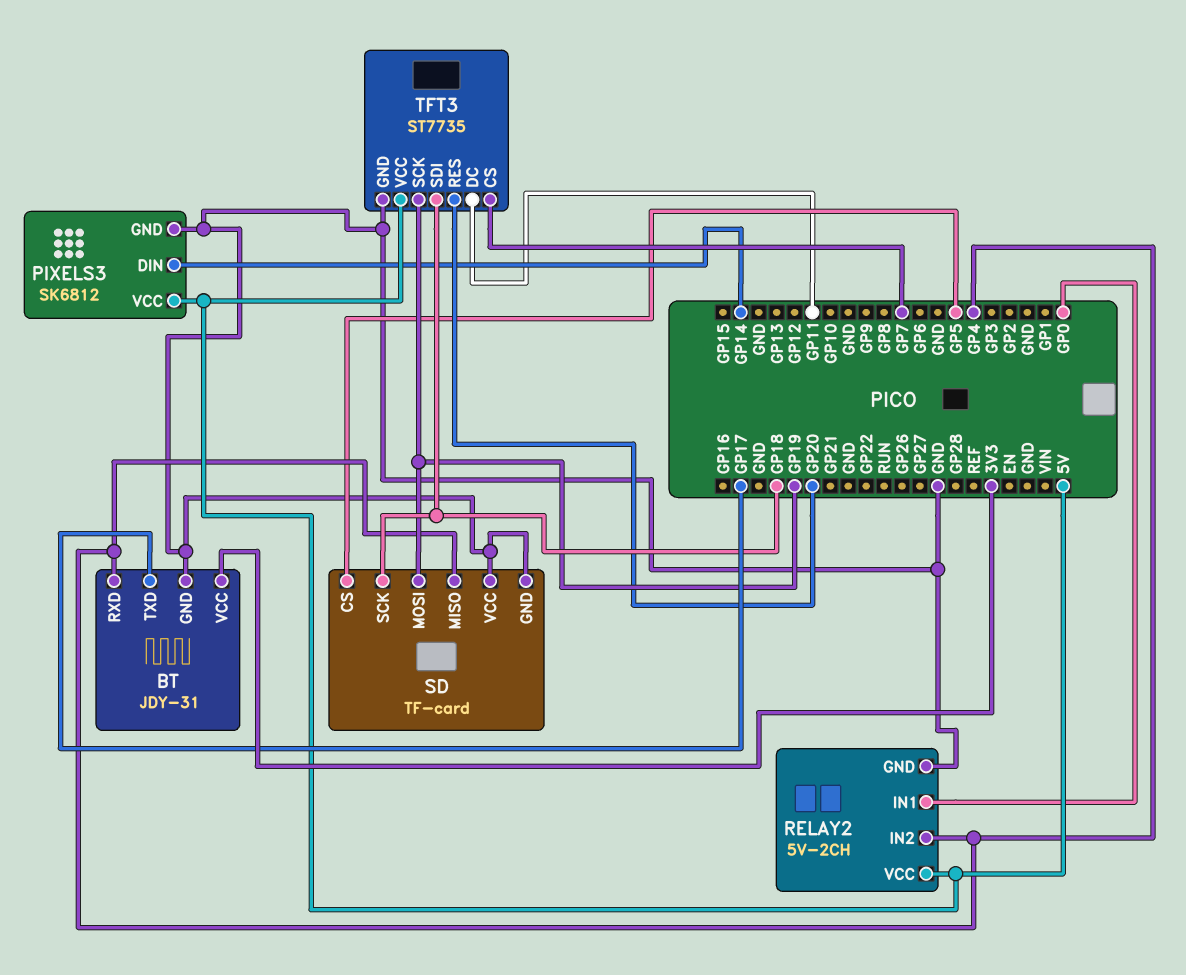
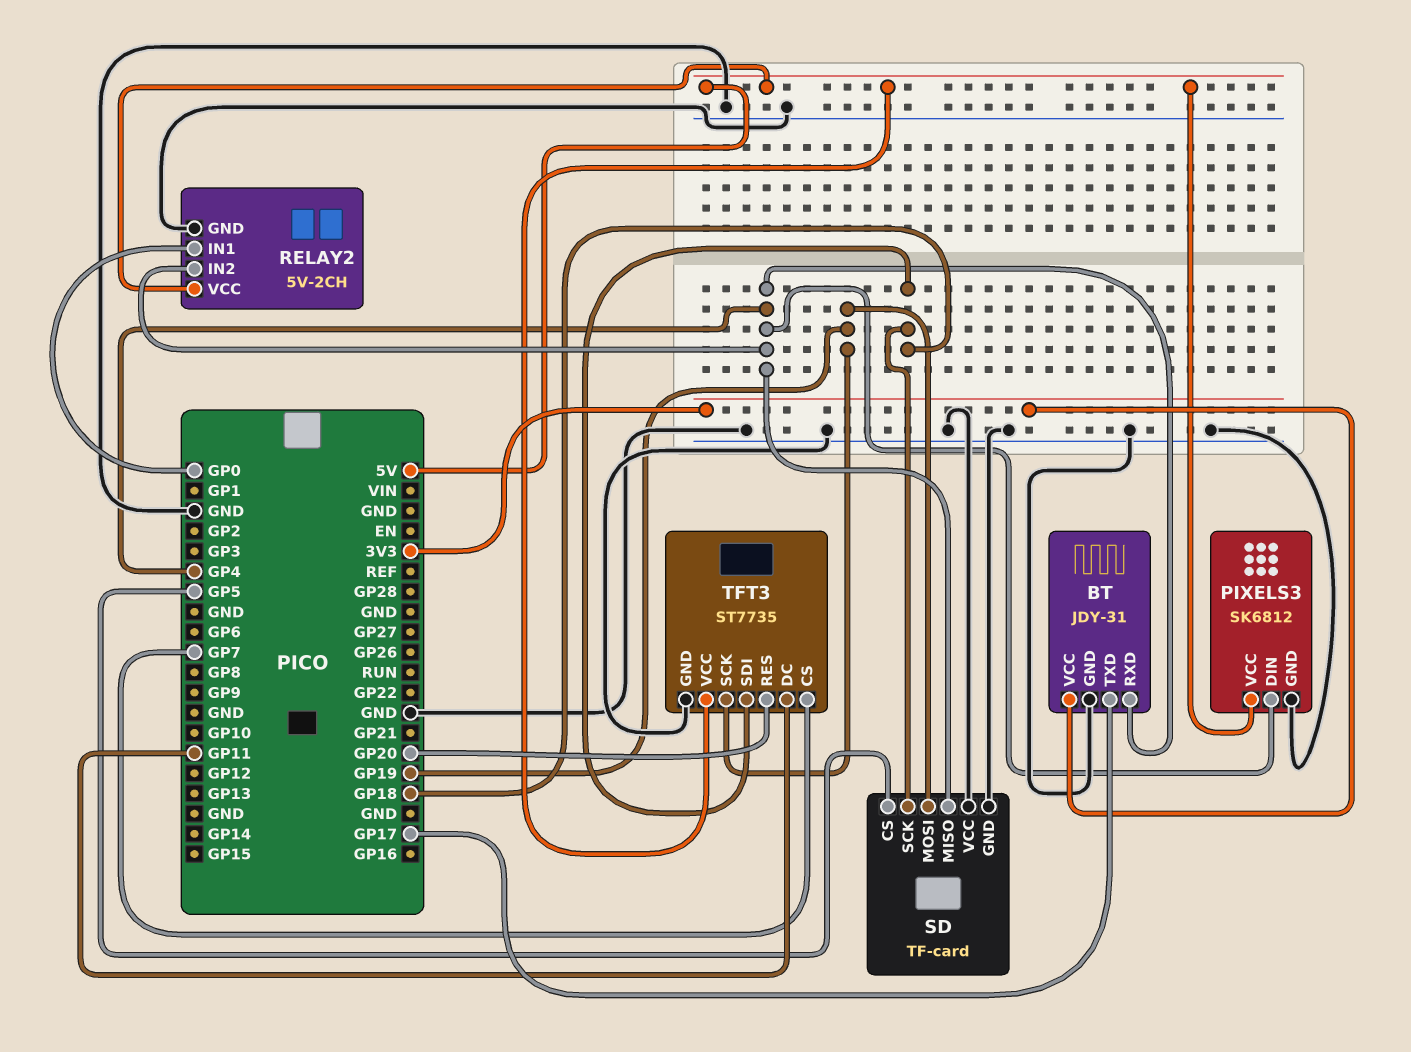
PIXELS3 pin DIN: GP14 -> GP4

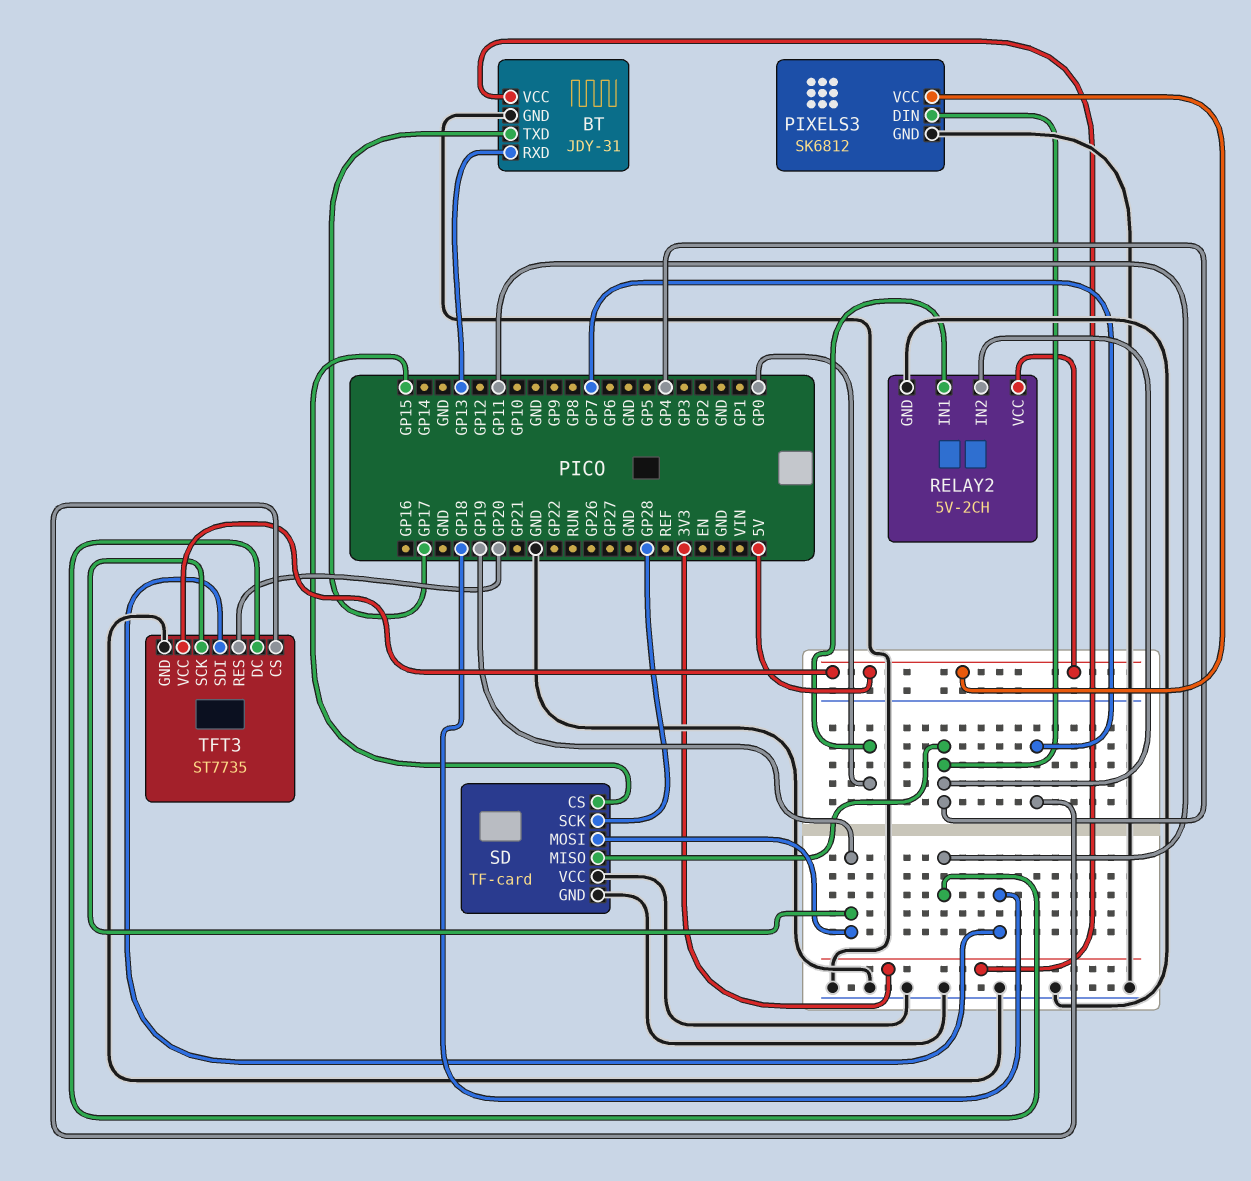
BT pin RXD: GP4 -> GP13
SD pin CS: GP5 -> GP15
SD pin SCK: GP18 -> GP28

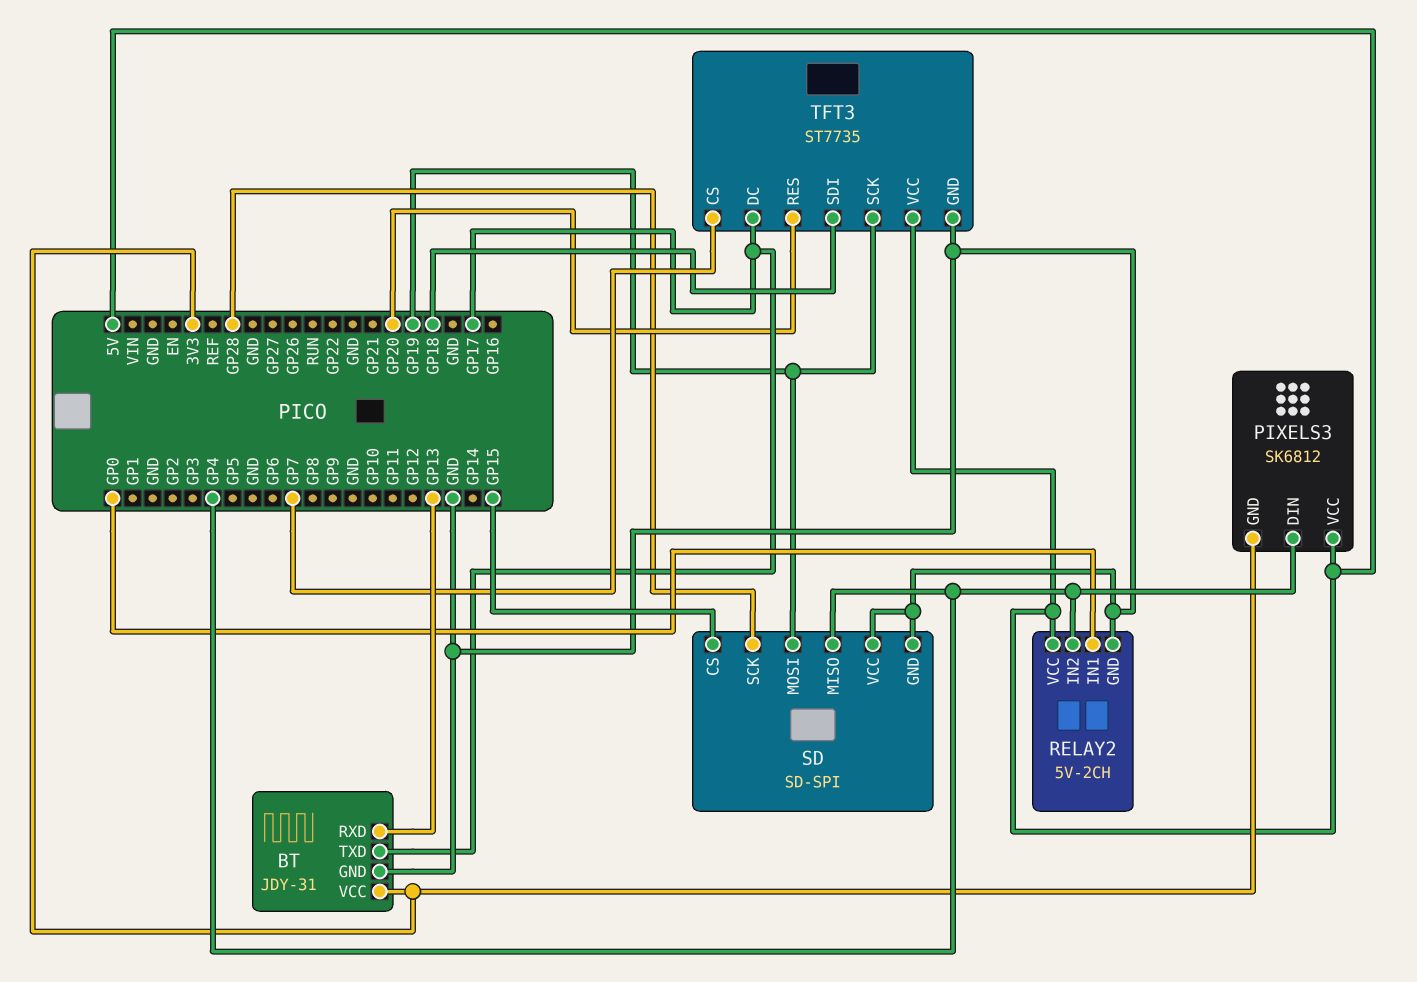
PIXELS3 pin GND: GND -> 3V3
SD: TF-card -> SD-SPI
TFT3 pin DC: GP11 -> GP17

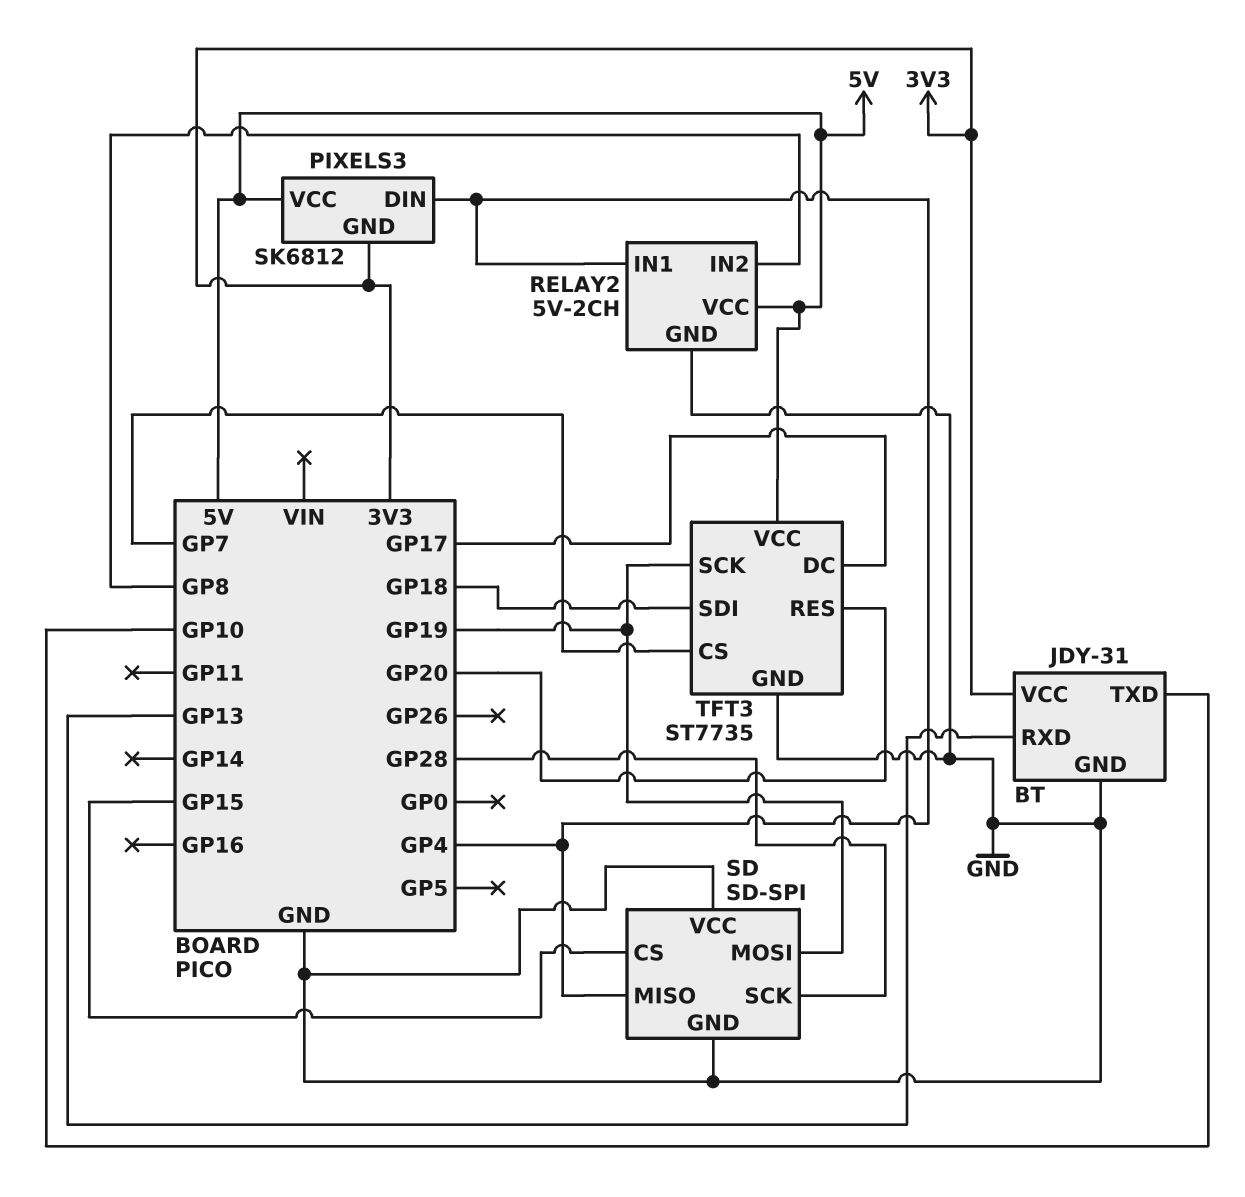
BT pin TXD: GP17 -> GP10
RELAY2 pin IN1: GP0 -> GP4
RELAY2 pin IN2: GP4 -> GP8

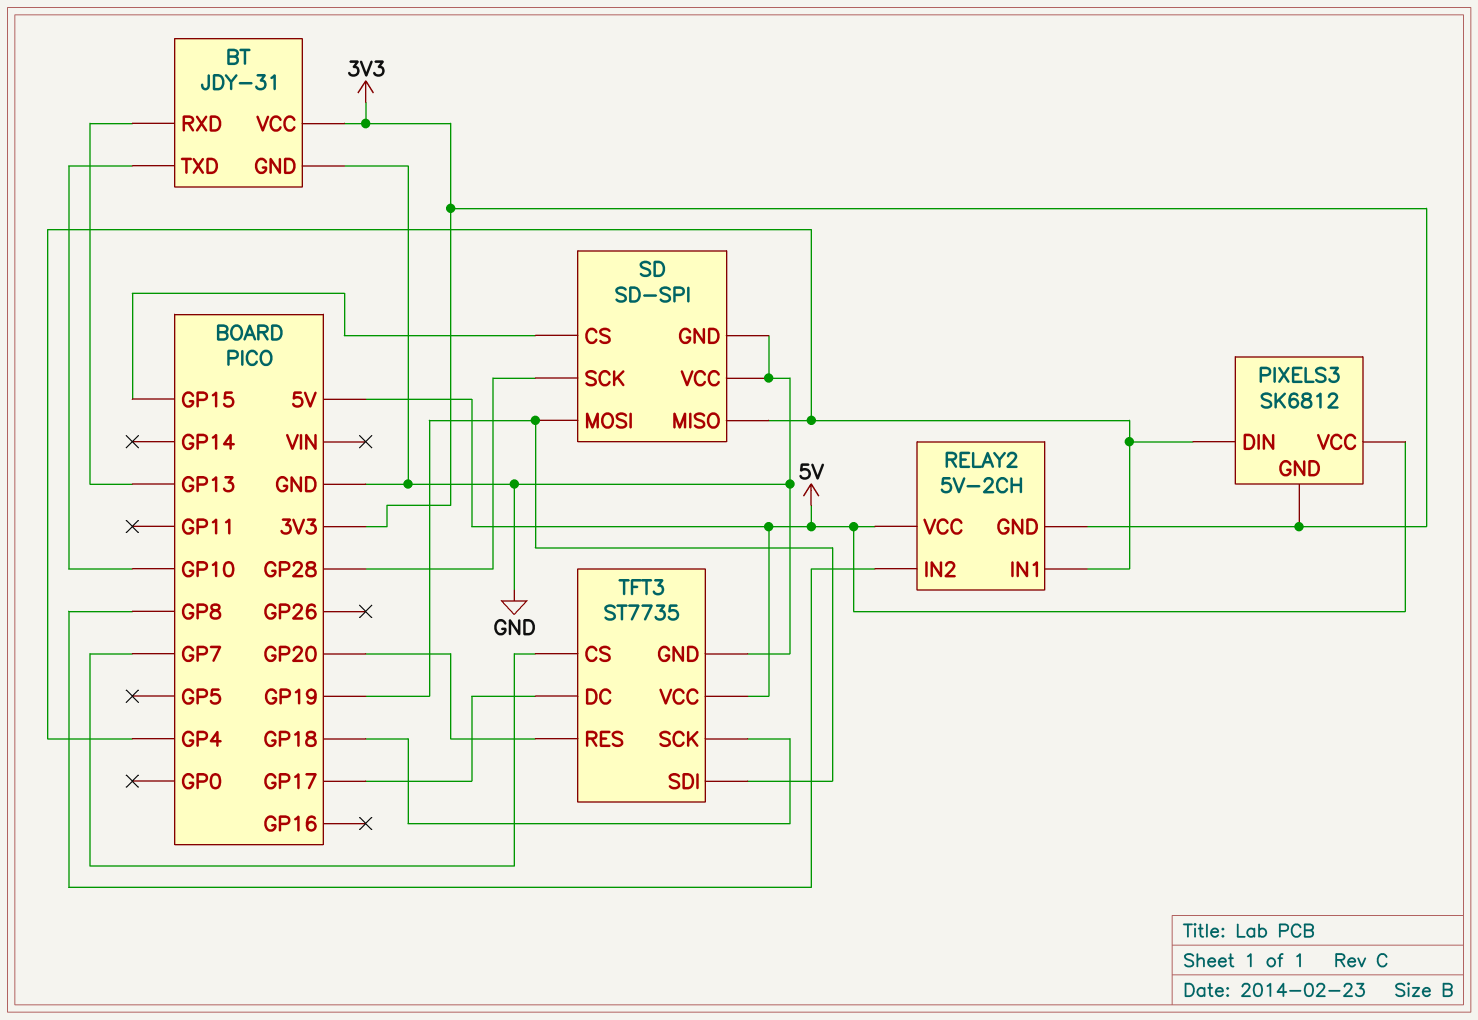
RELAY2 pin GND: GND -> 3V3
TFT3 pin SCK: GP19 -> GP18
TFT3 pin SDI: GP18 -> GP19

